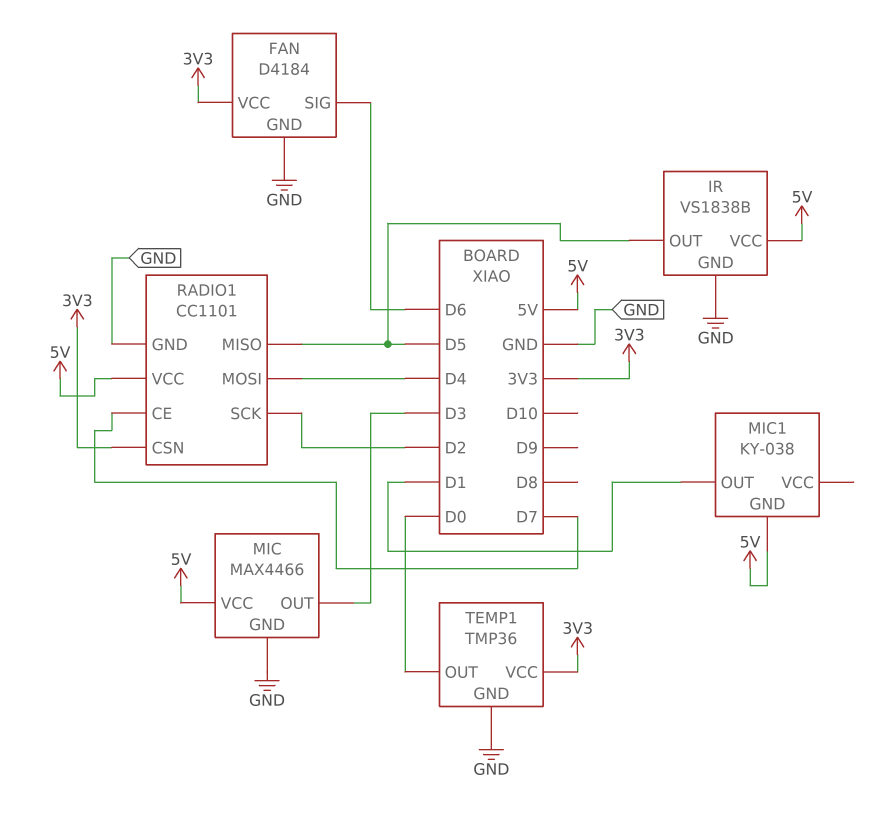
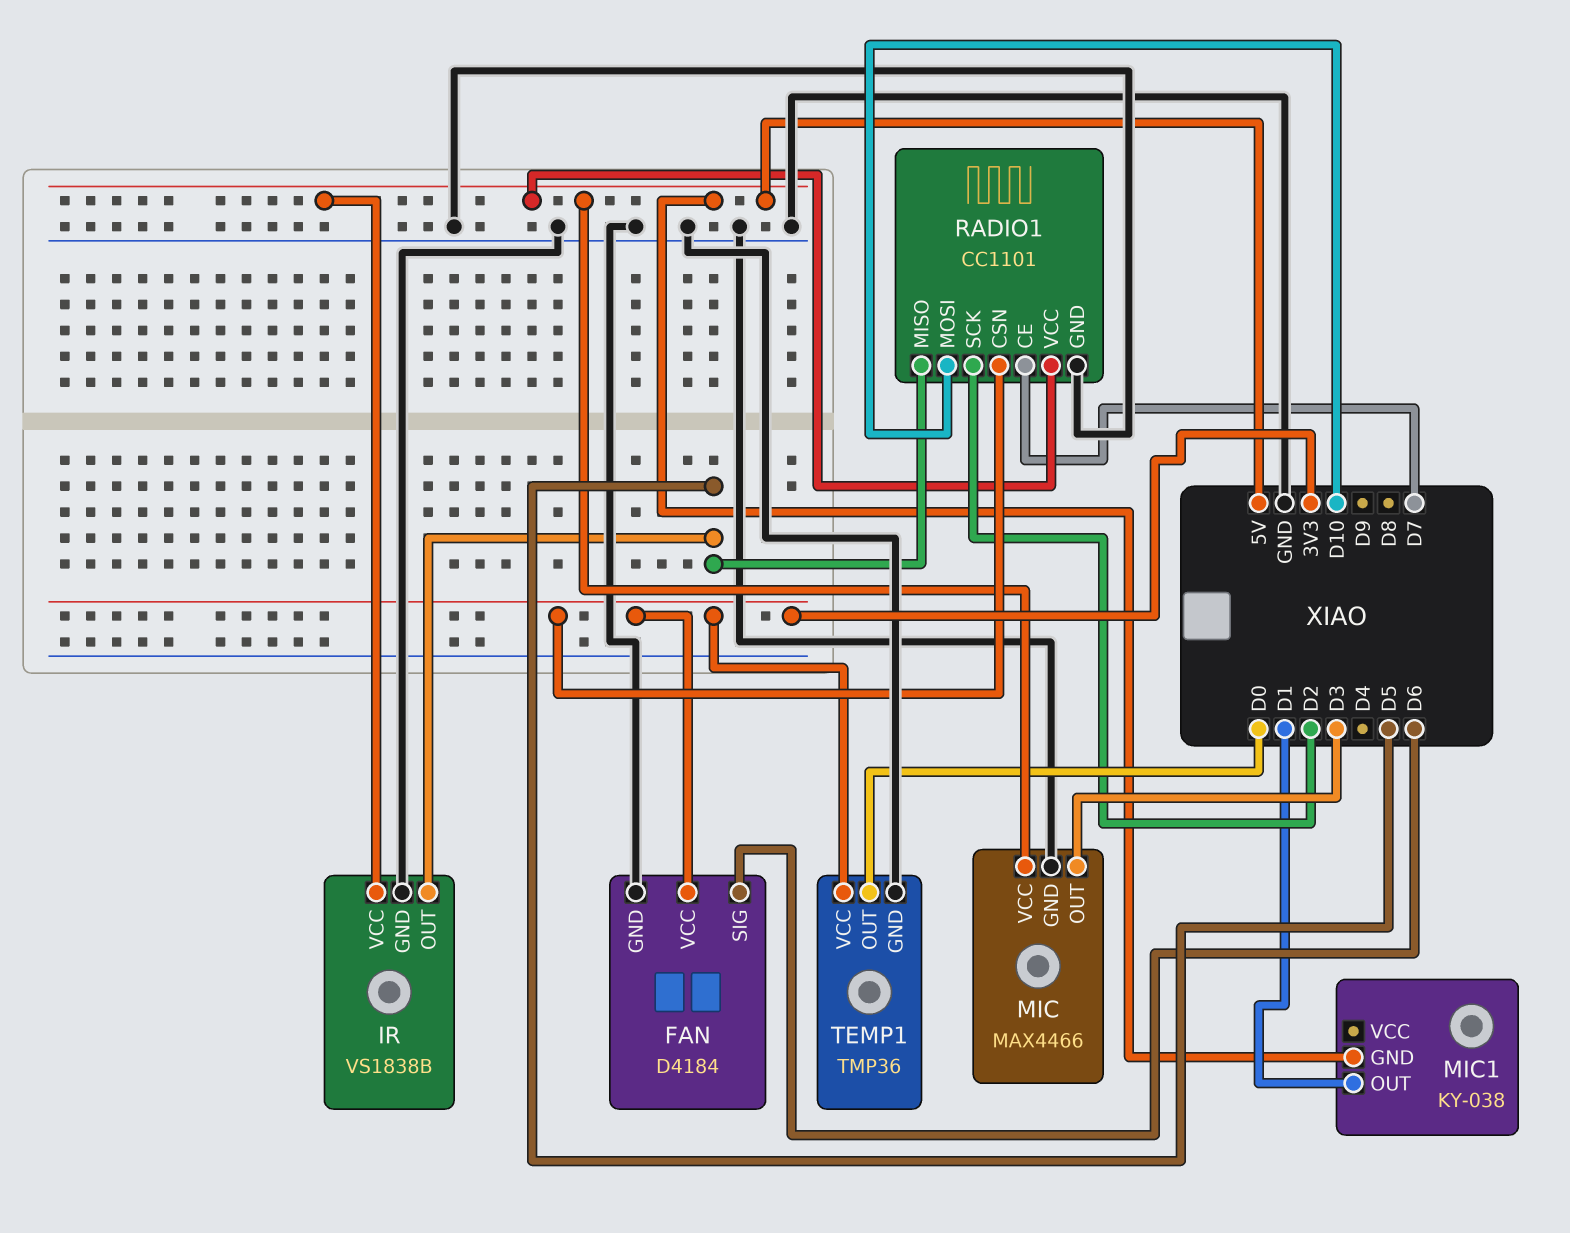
RADIO1 pin MOSI: D4 -> D10

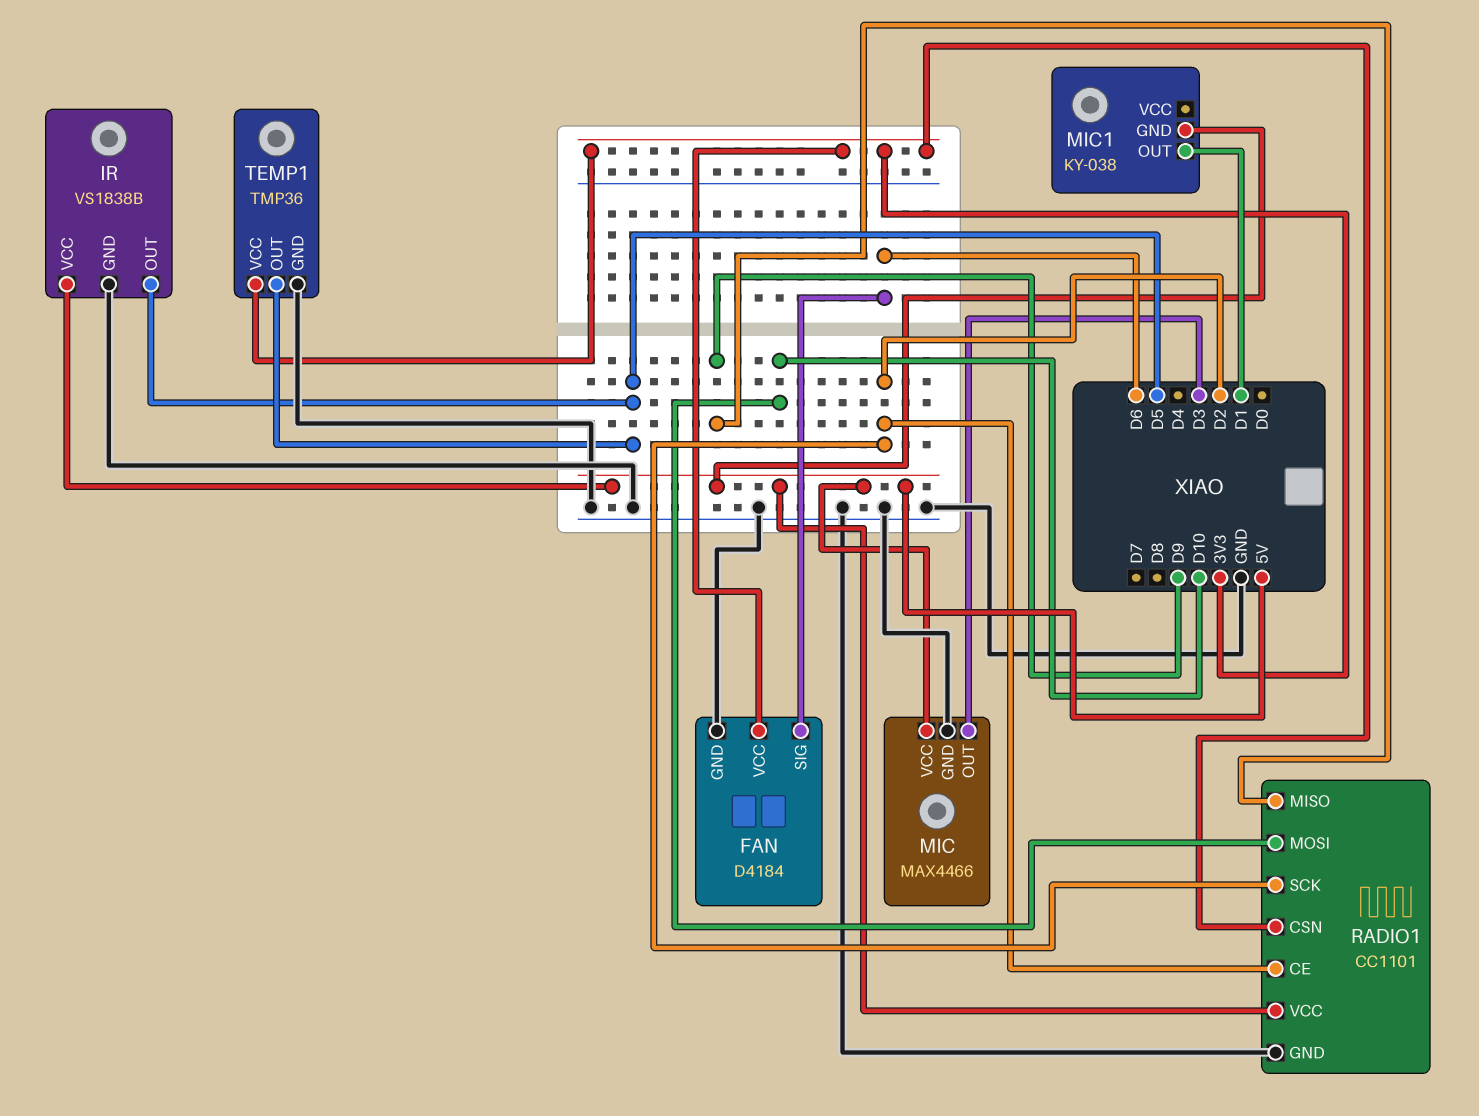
RADIO1 pin CE: D7 -> D2
RADIO1 pin MISO: D5 -> D9
TEMP1 pin OUT: D0 -> D5

